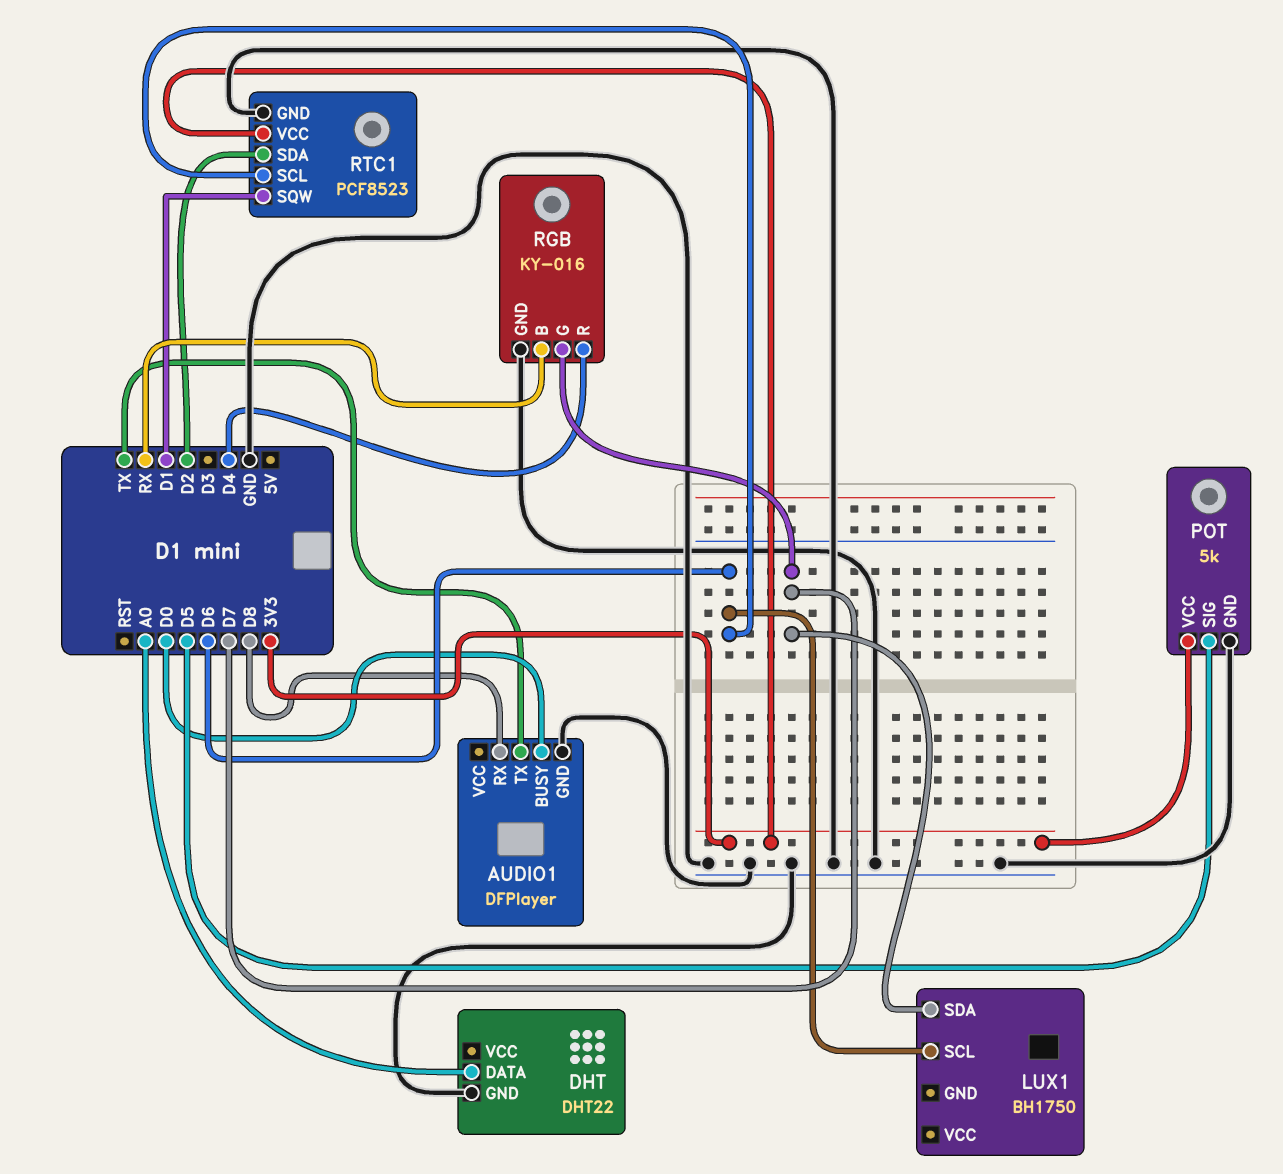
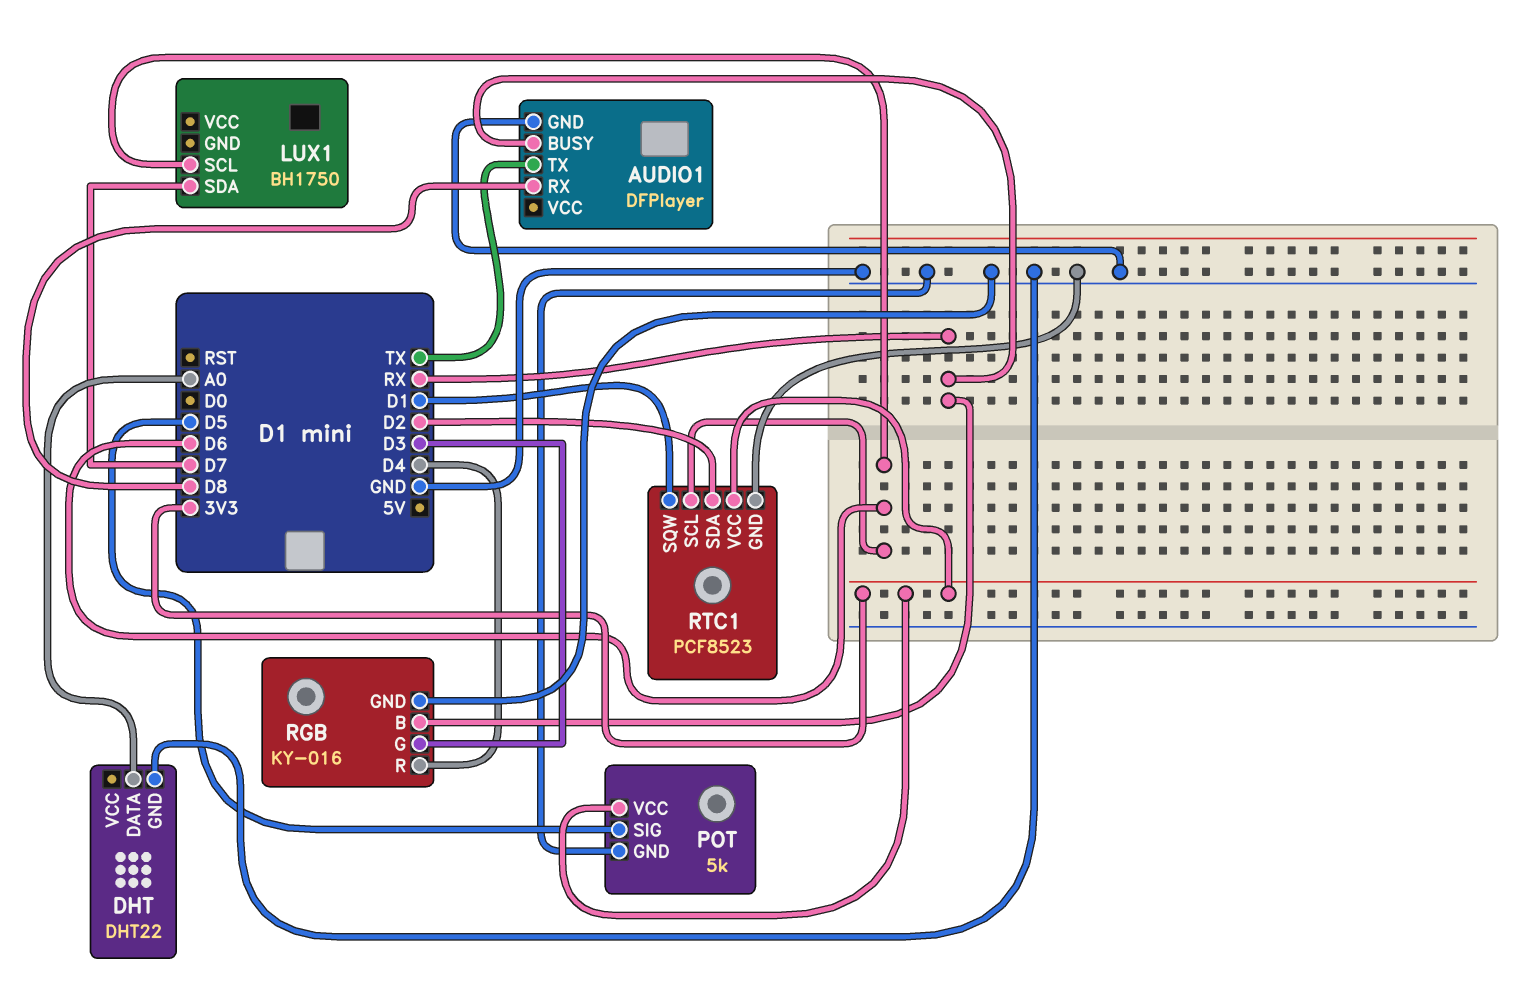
AUDIO1 pin BUSY: D0 -> RX
RGB pin G: D7 -> D3

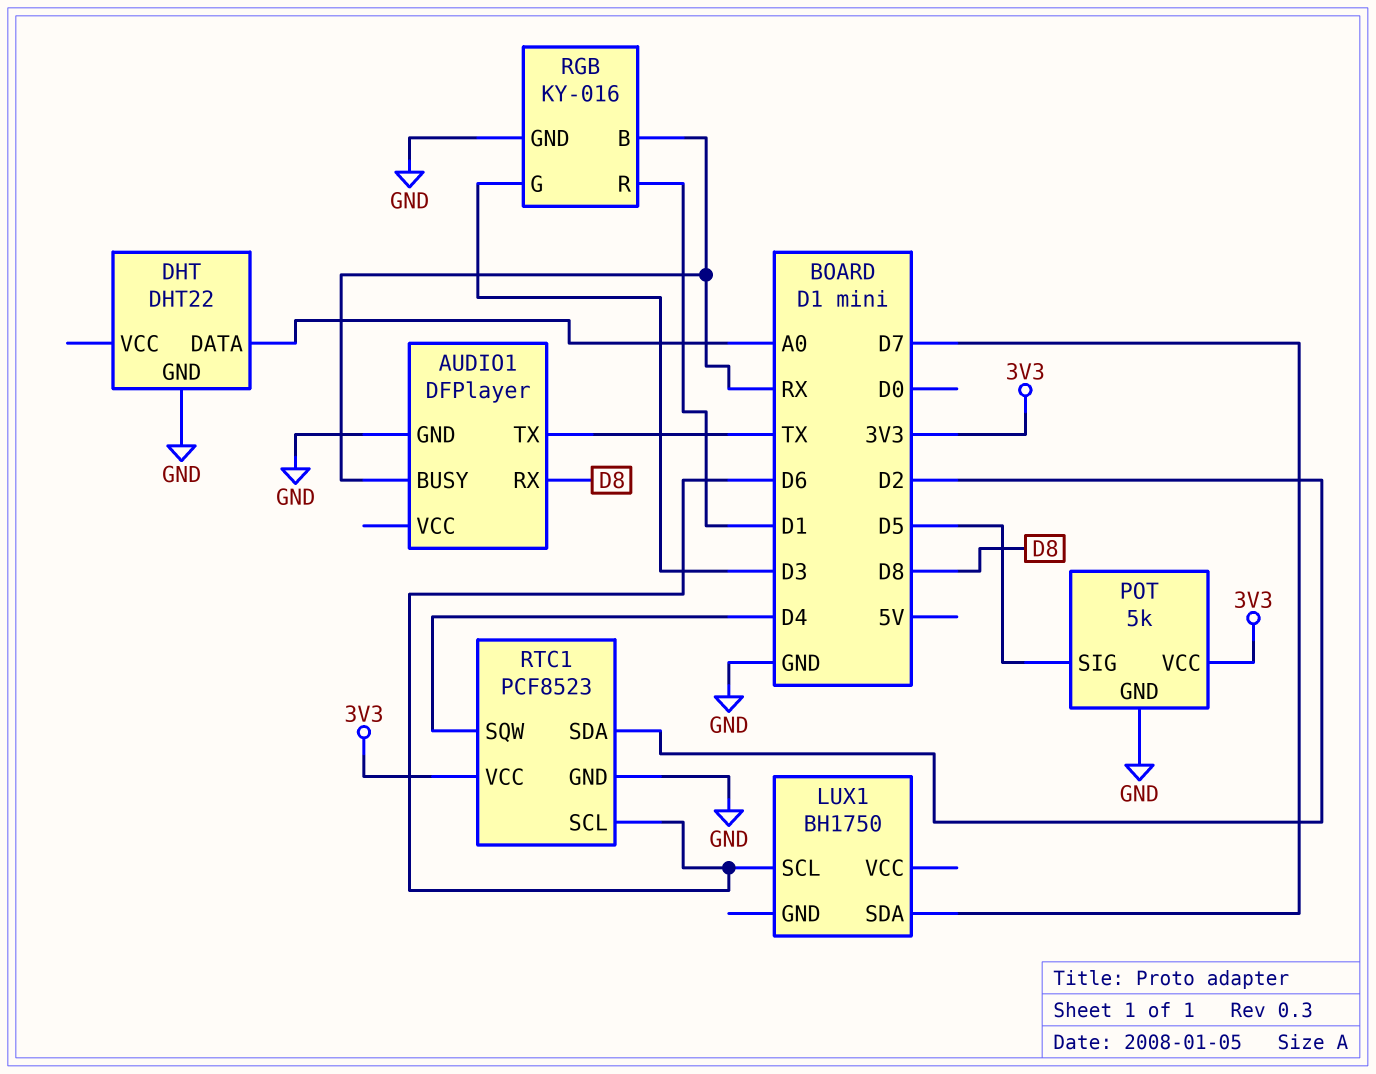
RGB pin R: D4 -> D1
RTC1 pin SQW: D1 -> D4

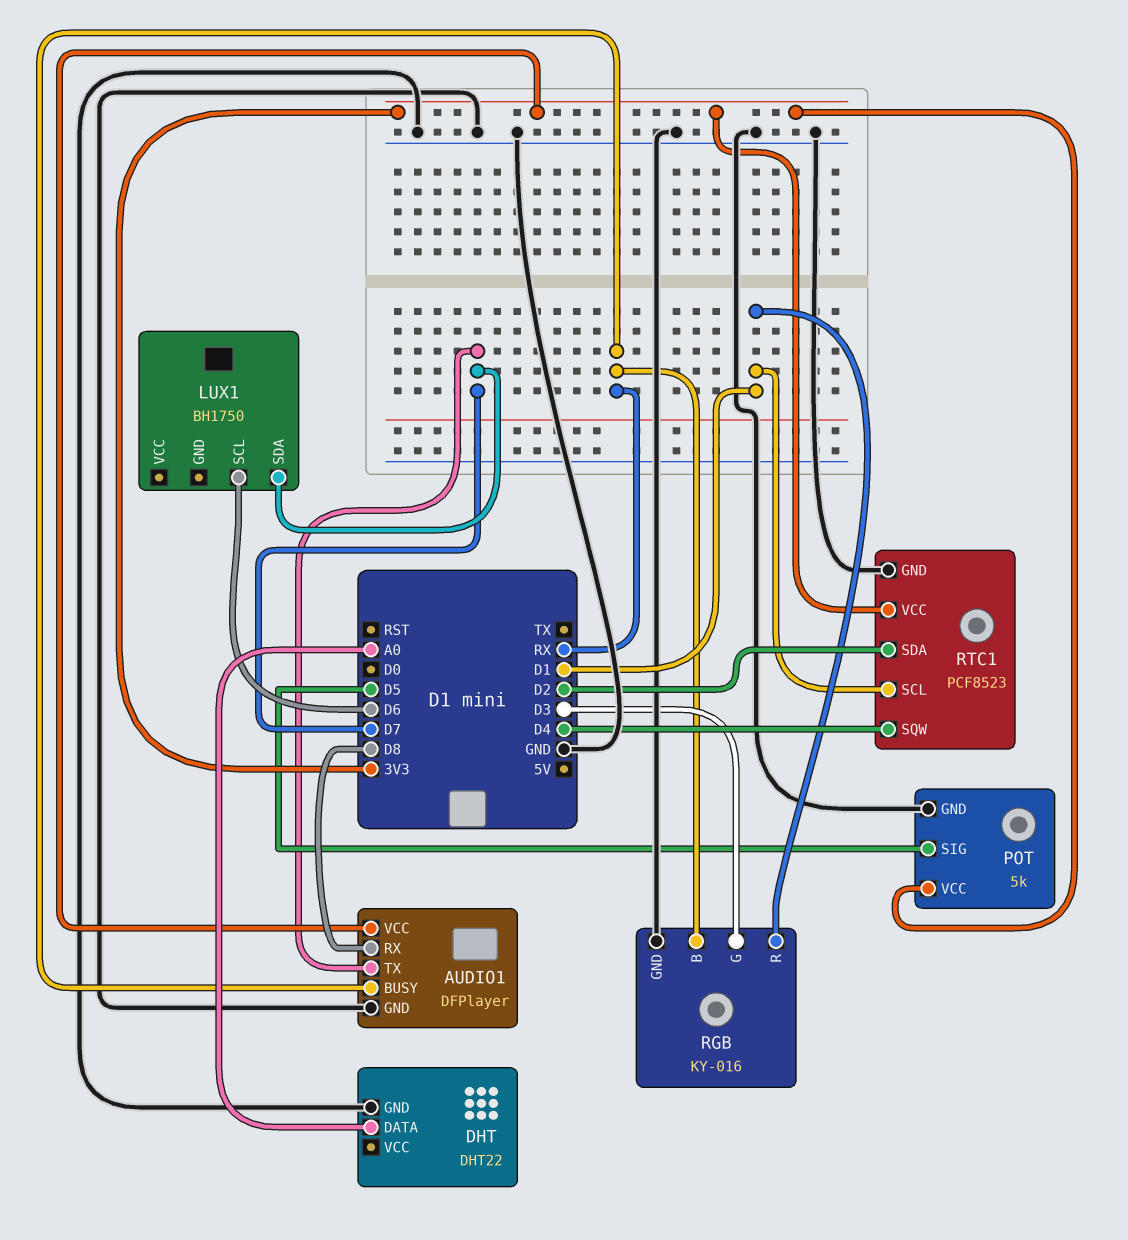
AUDIO1 pin TX: TX -> D7
AUDIO1 pin VCC: none -> 3V3
RTC1 pin SCL: D6 -> D1

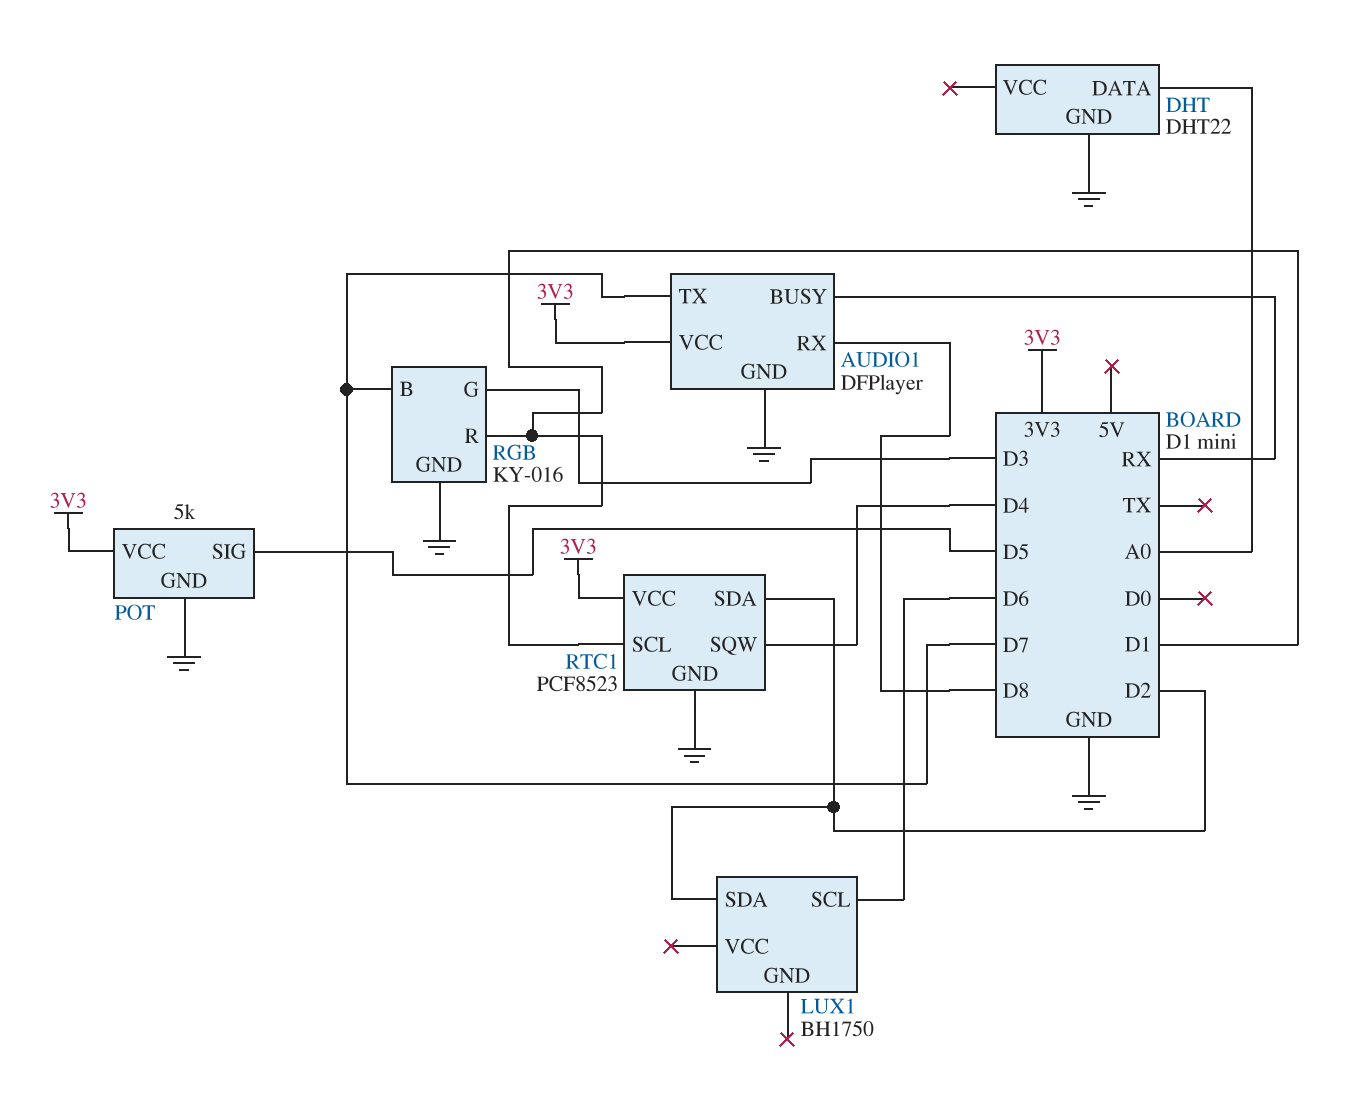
LUX1 pin SDA: D7 -> D2
RGB pin B: RX -> D7

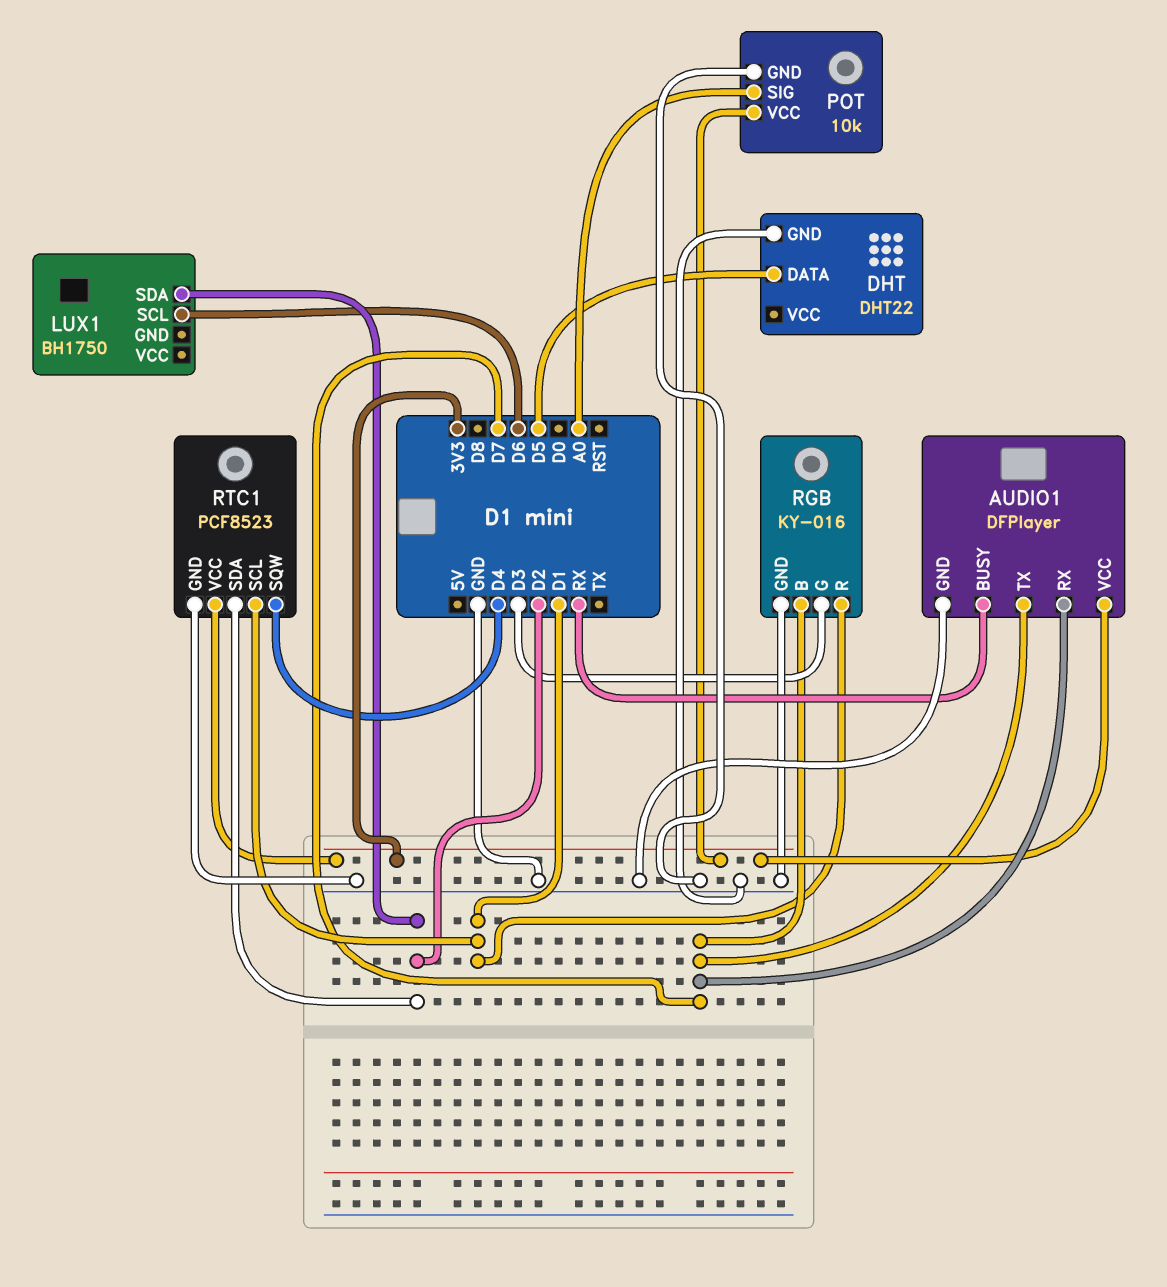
AUDIO1 pin RX: D8 -> D7
DHT pin DATA: A0 -> D5
POT: 5k -> 10k
POT pin SIG: D5 -> A0

